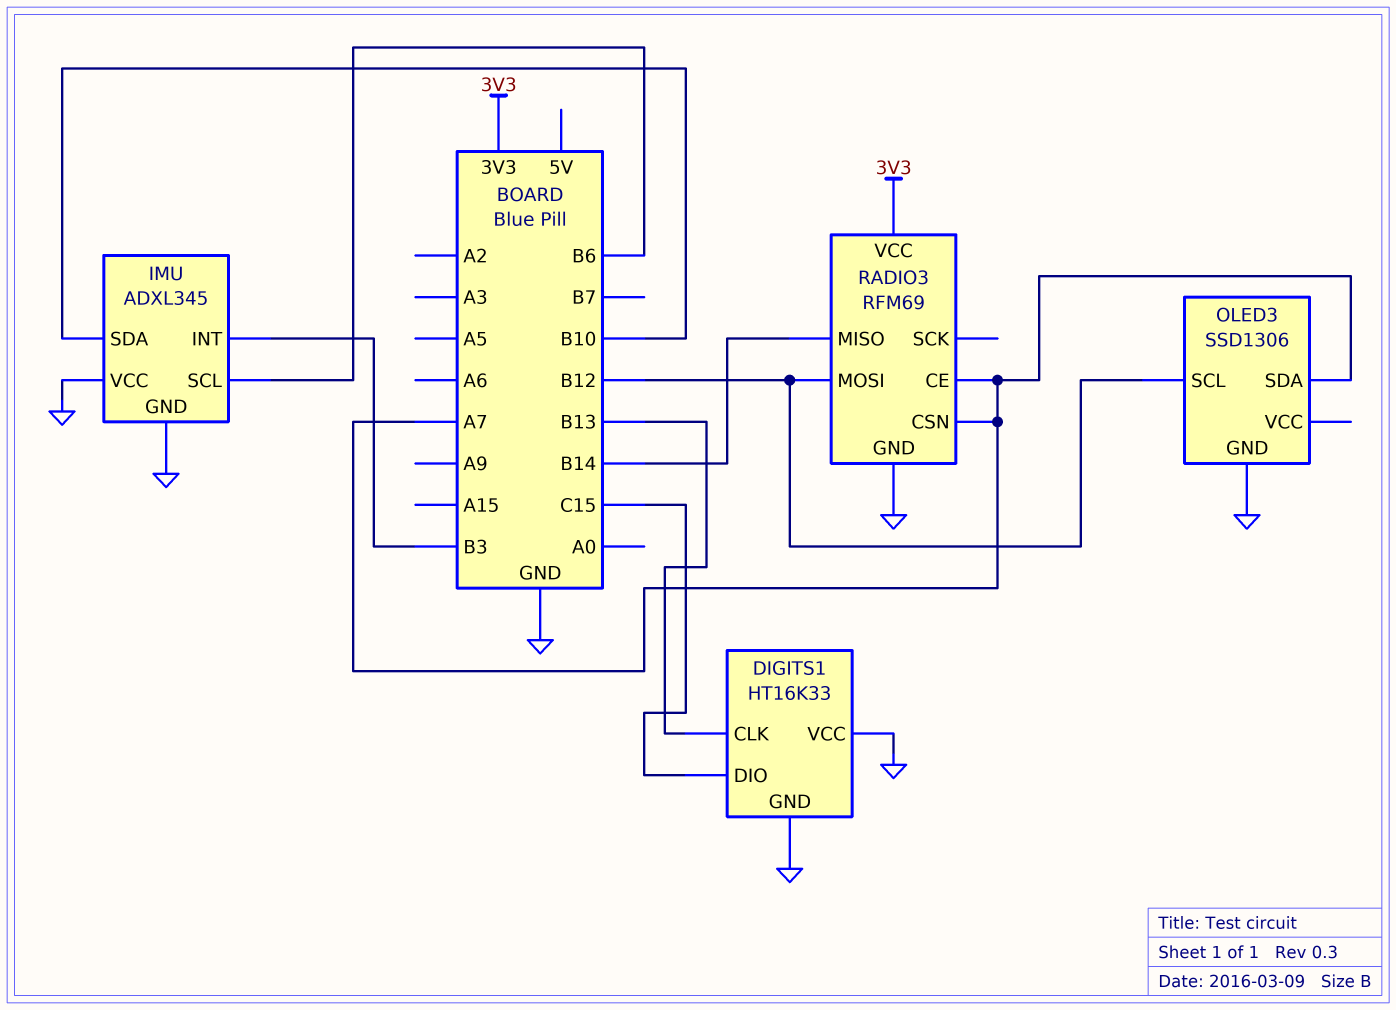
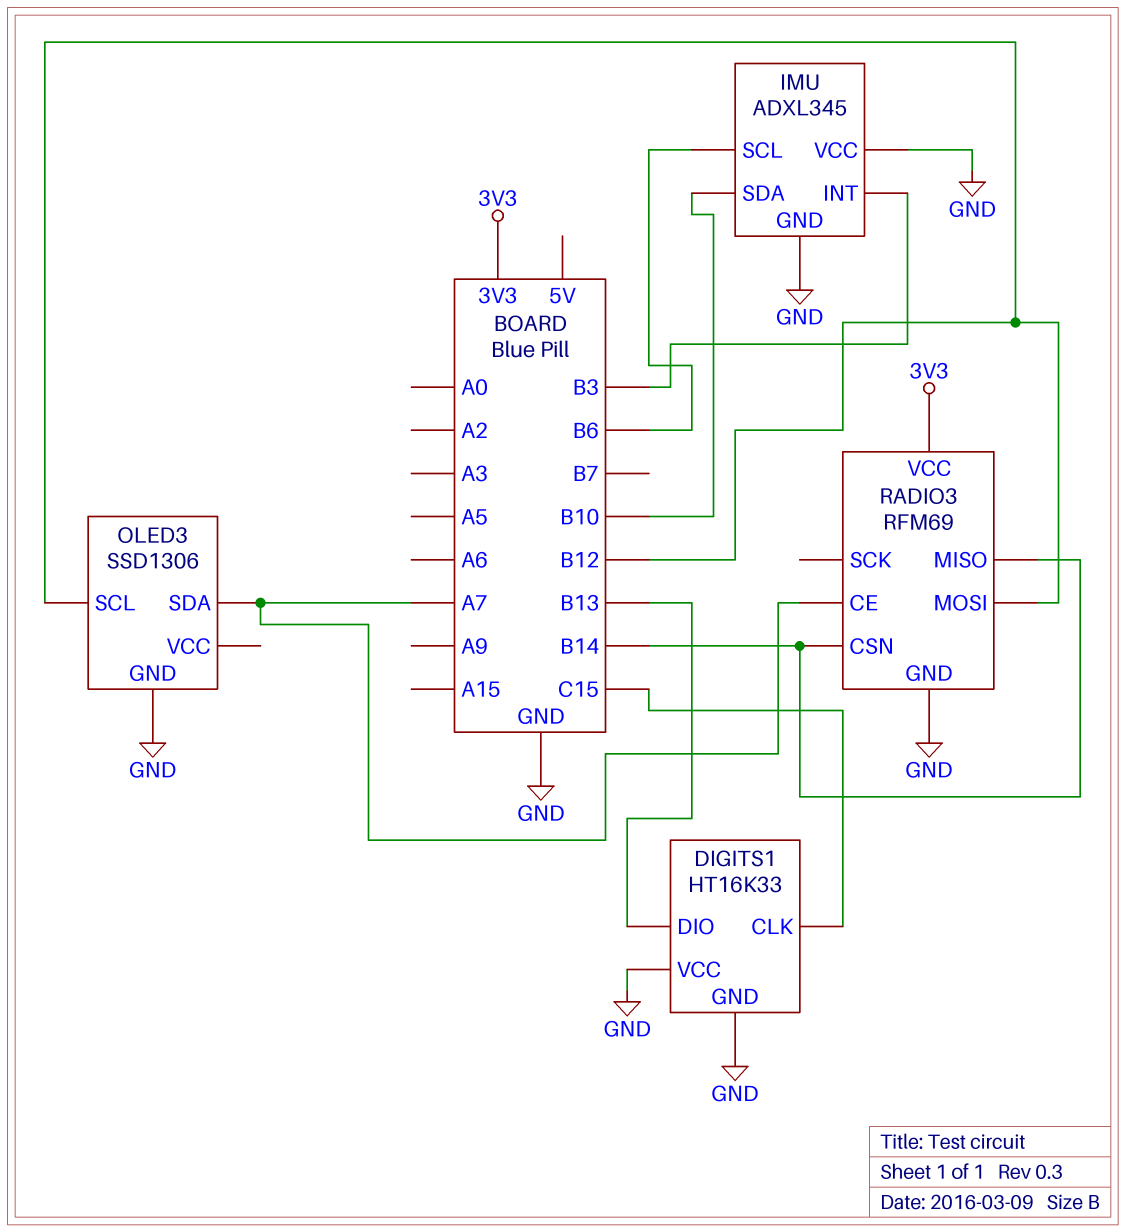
DIGITS1 pin CLK: B13 -> C15
DIGITS1 pin DIO: C15 -> B13
RADIO3 pin CSN: A7 -> B14

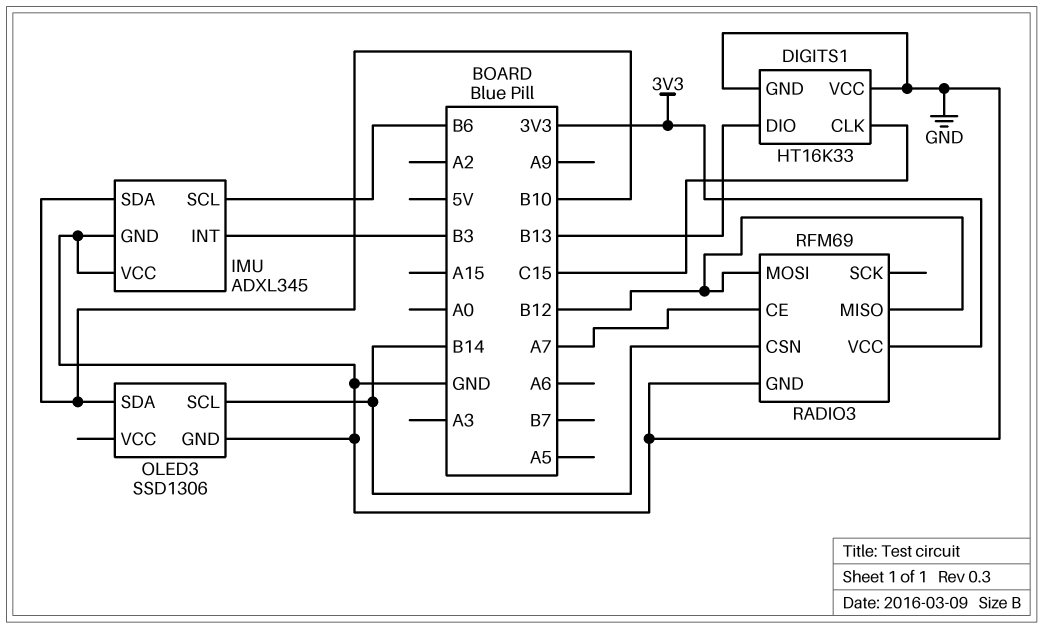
OLED3 pin SCL: B12 -> B14
OLED3 pin SDA: A7 -> B10
RADIO3 pin MISO: B14 -> B12

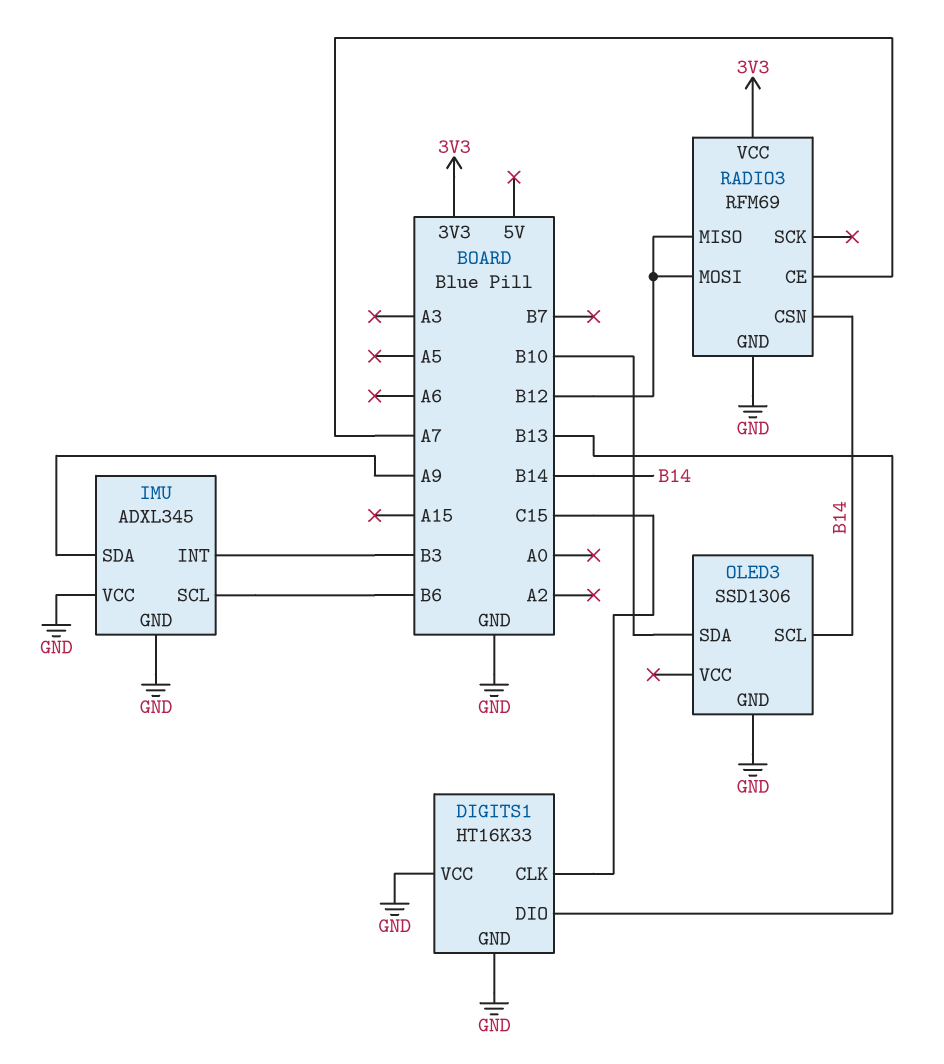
IMU pin SDA: B10 -> A9

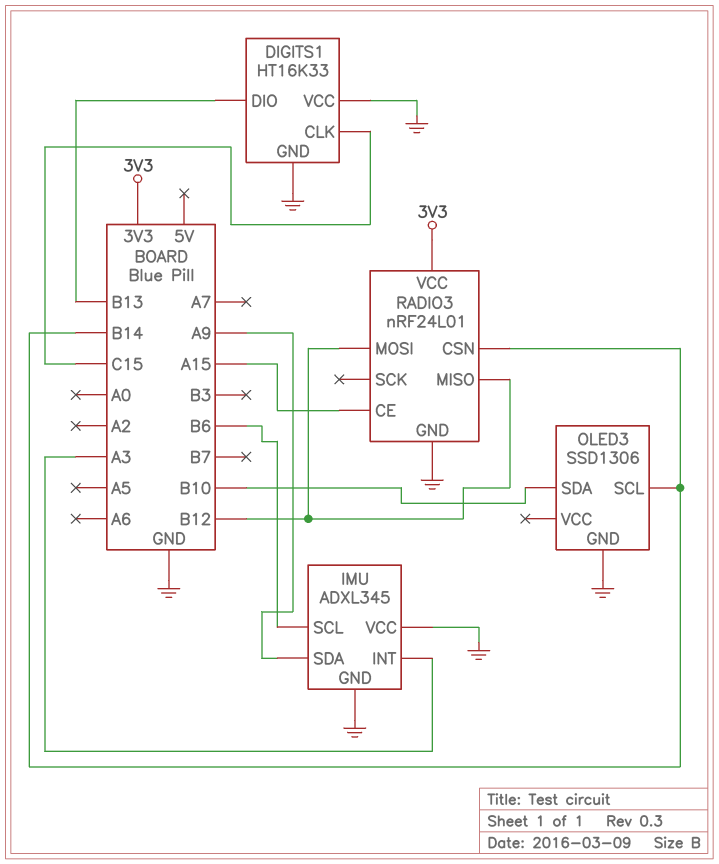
IMU pin INT: B3 -> A3
RADIO3: RFM69 -> nRF24L01
RADIO3 pin CE: A7 -> A15

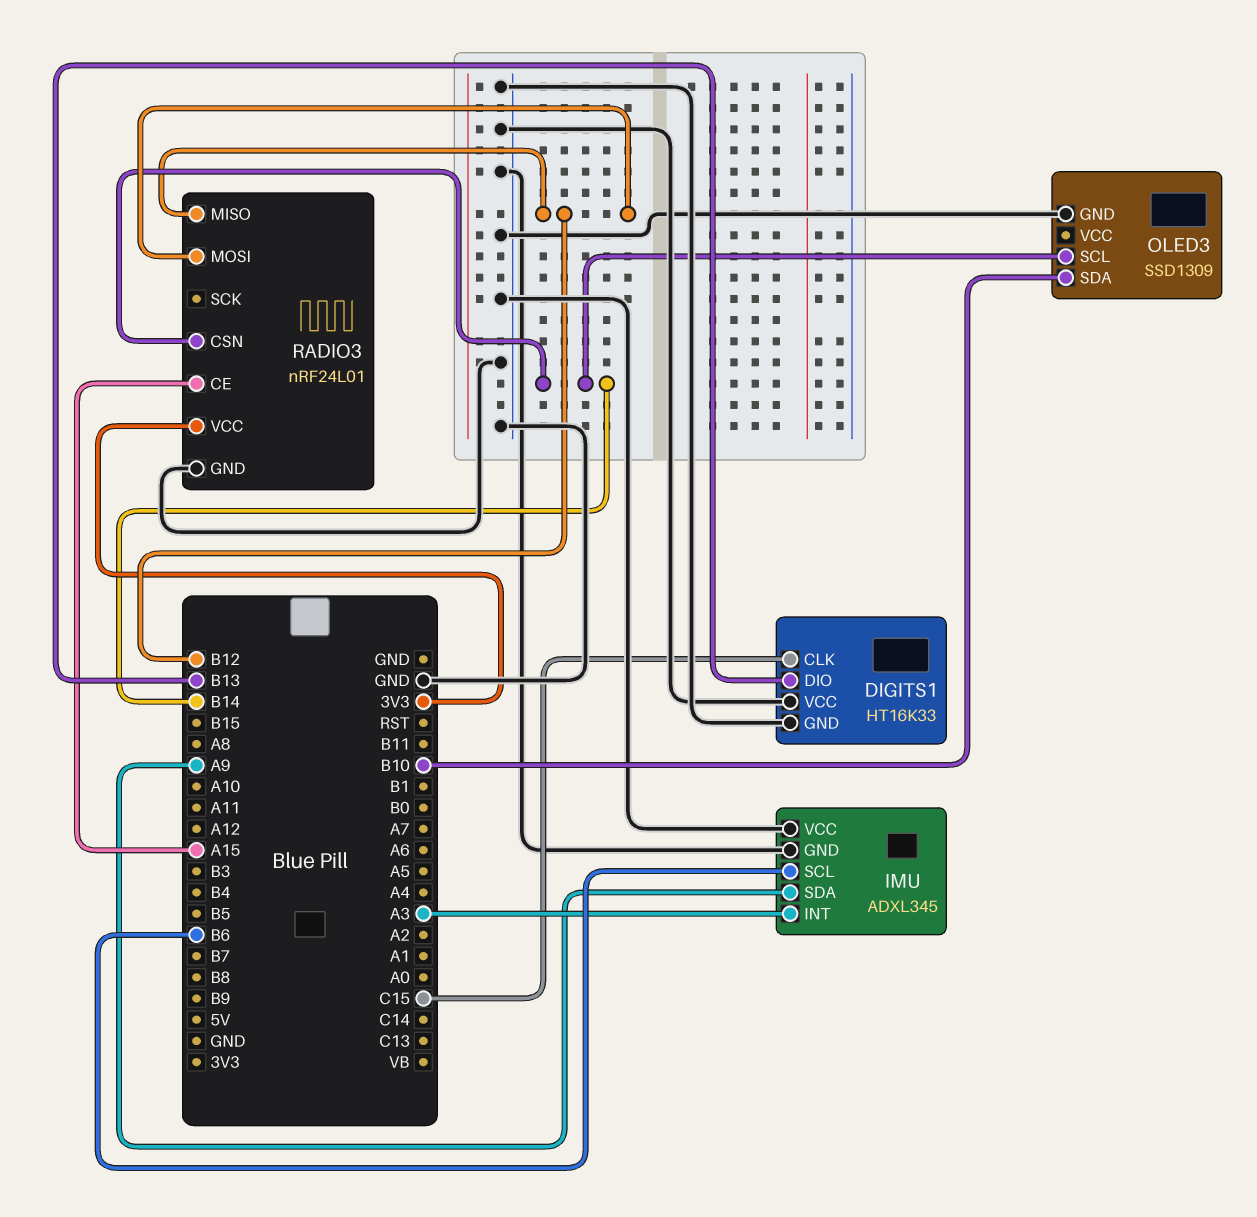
OLED3: SSD1306 -> SSD1309

